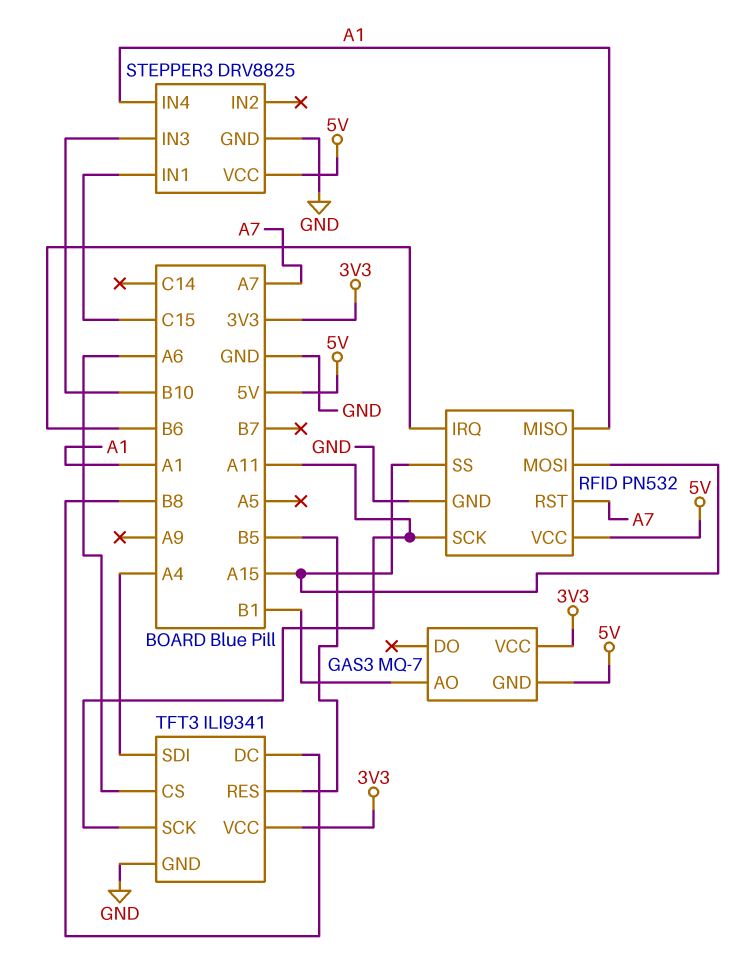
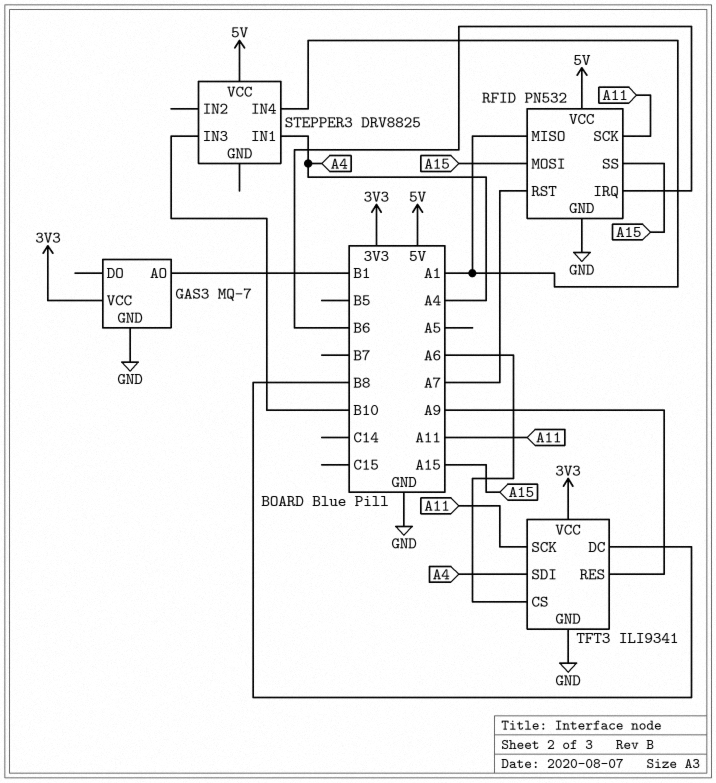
GAS3 pin GND: 5V -> GND
STEPPER3 pin GND: GND -> none
STEPPER3 pin IN1: C15 -> A4
TFT3 pin RES: B5 -> A9

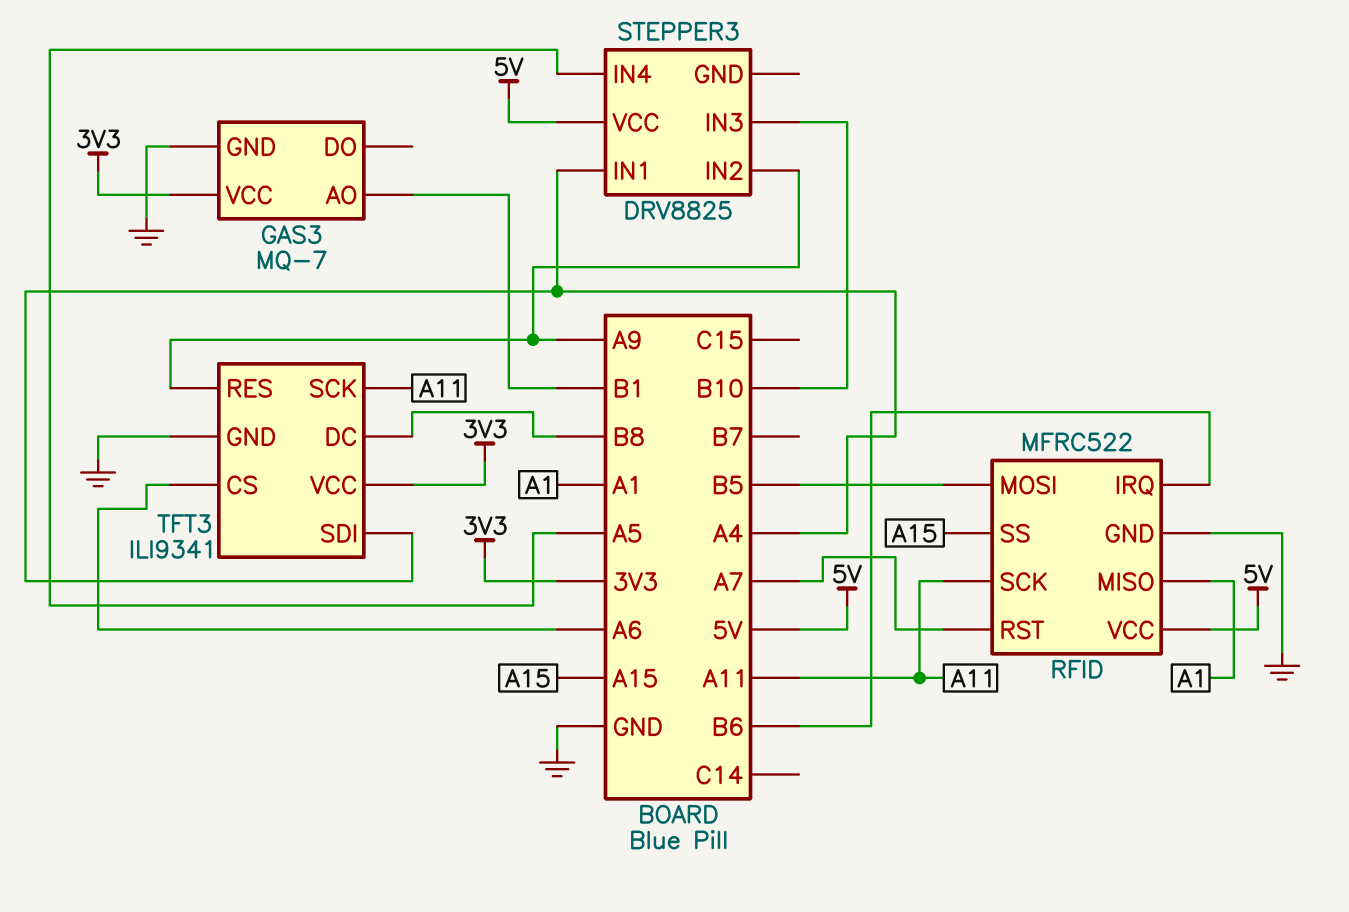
RFID: PN532 -> MFRC522
RFID pin MOSI: A15 -> B5
STEPPER3 pin IN2: none -> A9
STEPPER3 pin IN4: A1 -> A5

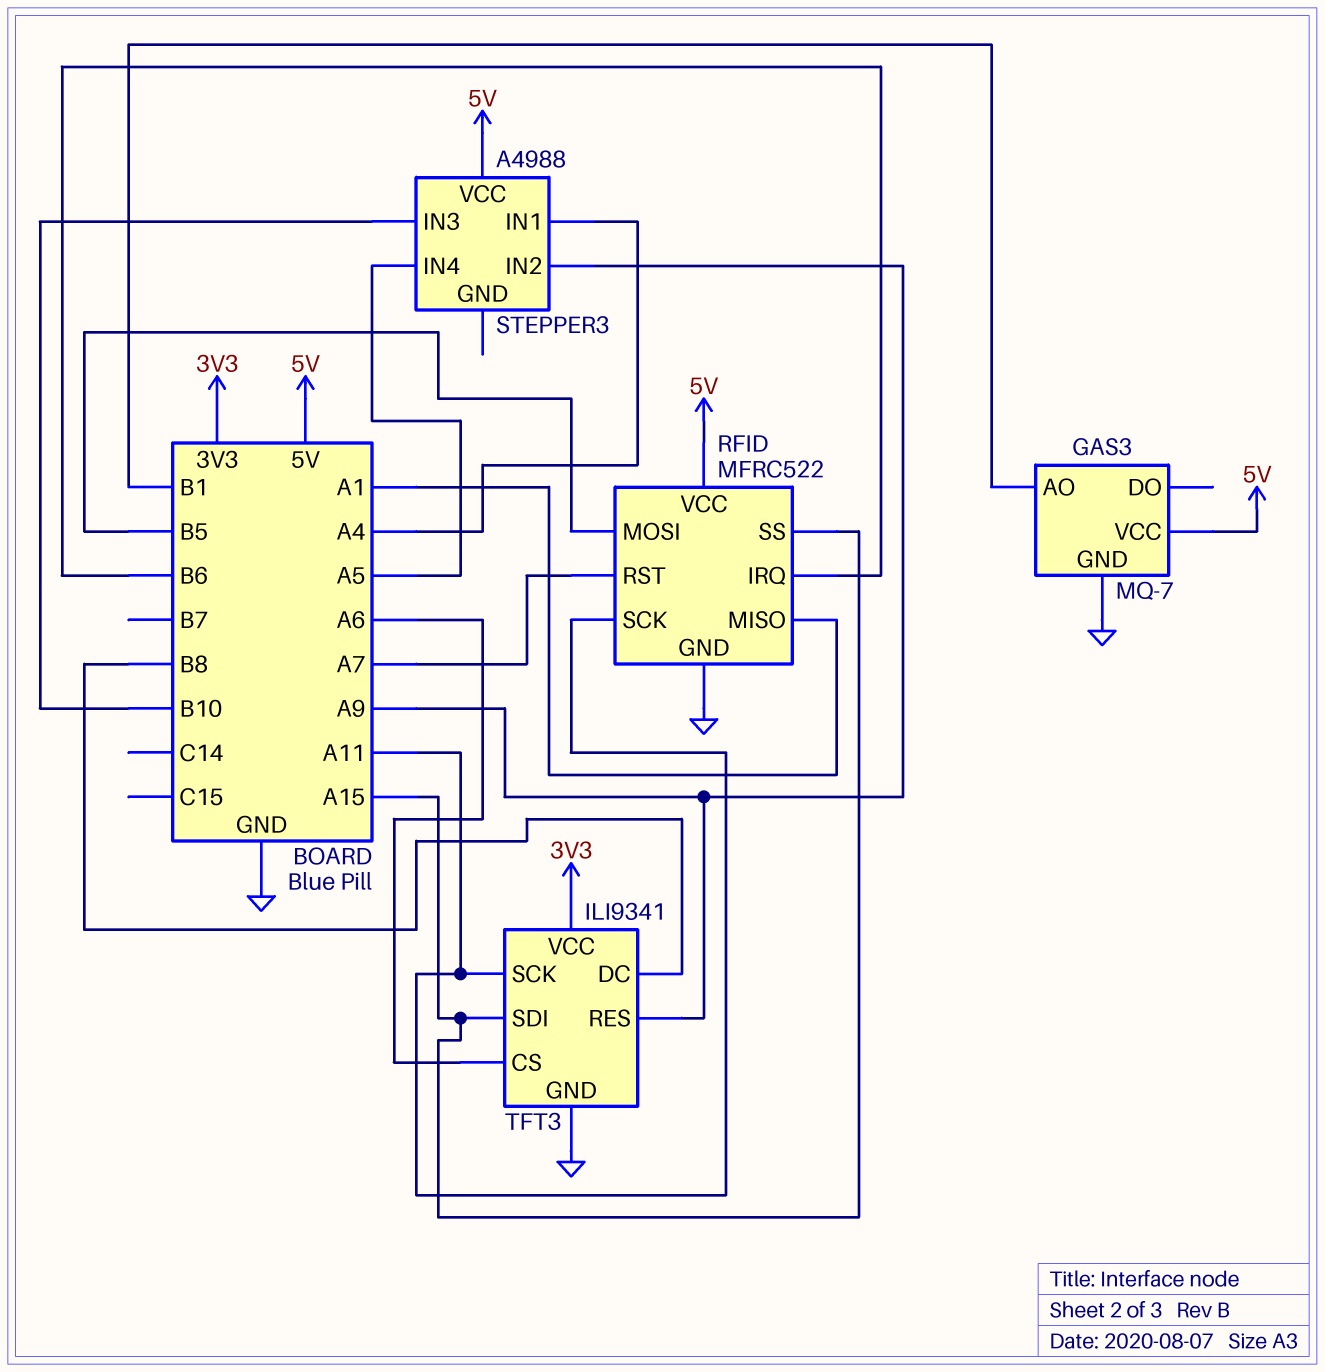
GAS3 pin VCC: 3V3 -> 5V
STEPPER3: DRV8825 -> A4988
TFT3 pin SDI: A4 -> A15

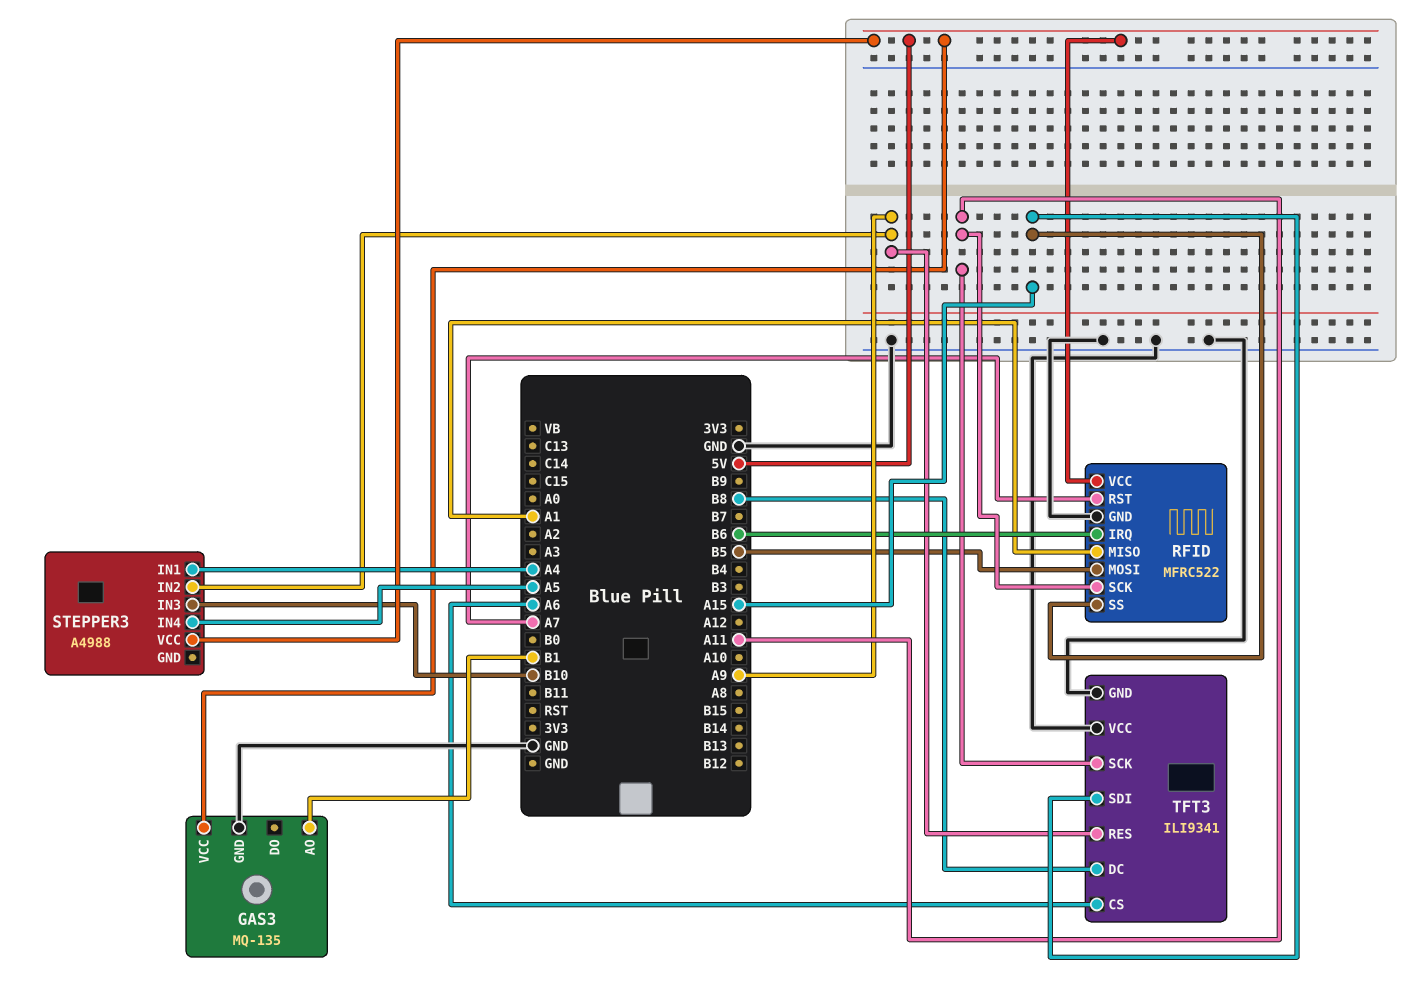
GAS3: MQ-7 -> MQ-135
TFT3 pin VCC: 3V3 -> GND

